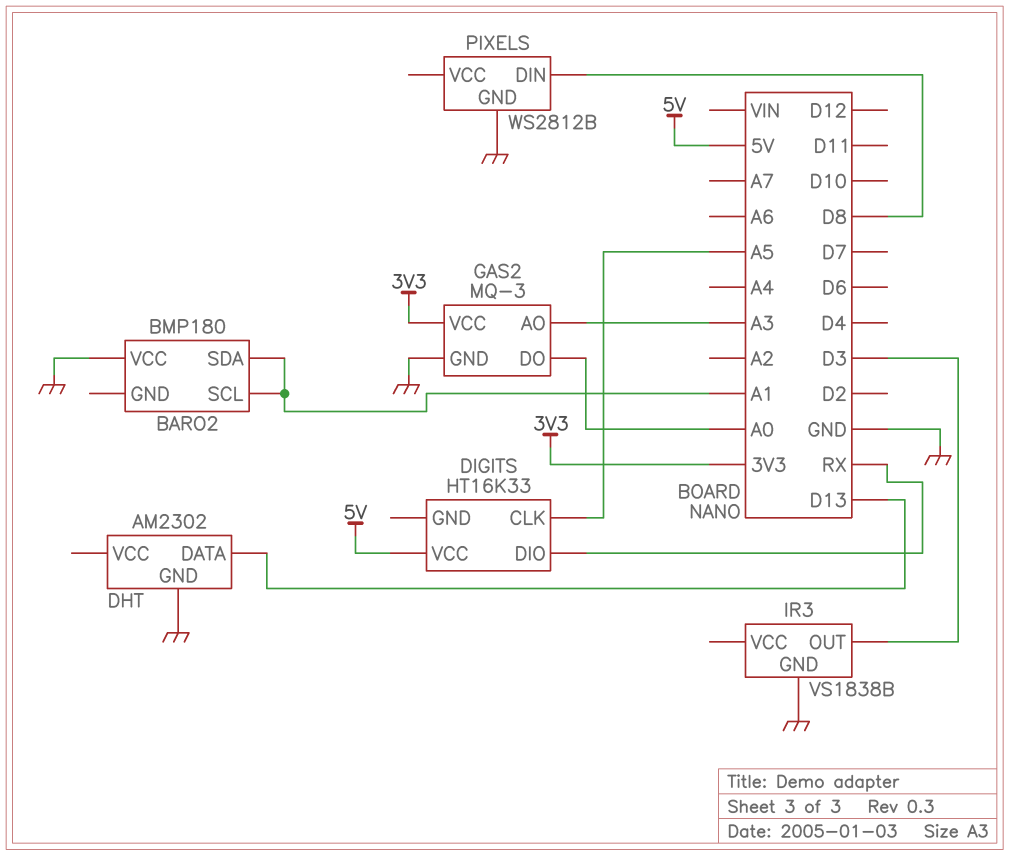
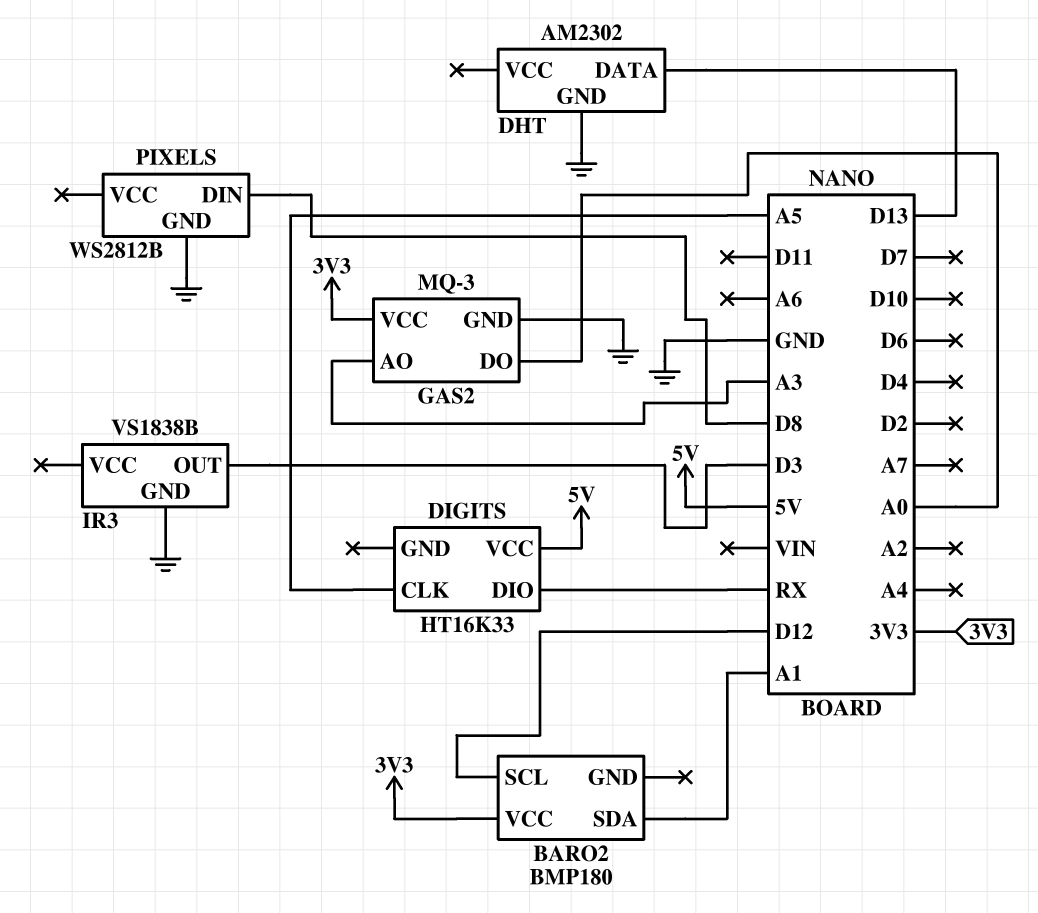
BARO2 pin SCL: A1 -> D12
BARO2 pin VCC: GND -> 3V3

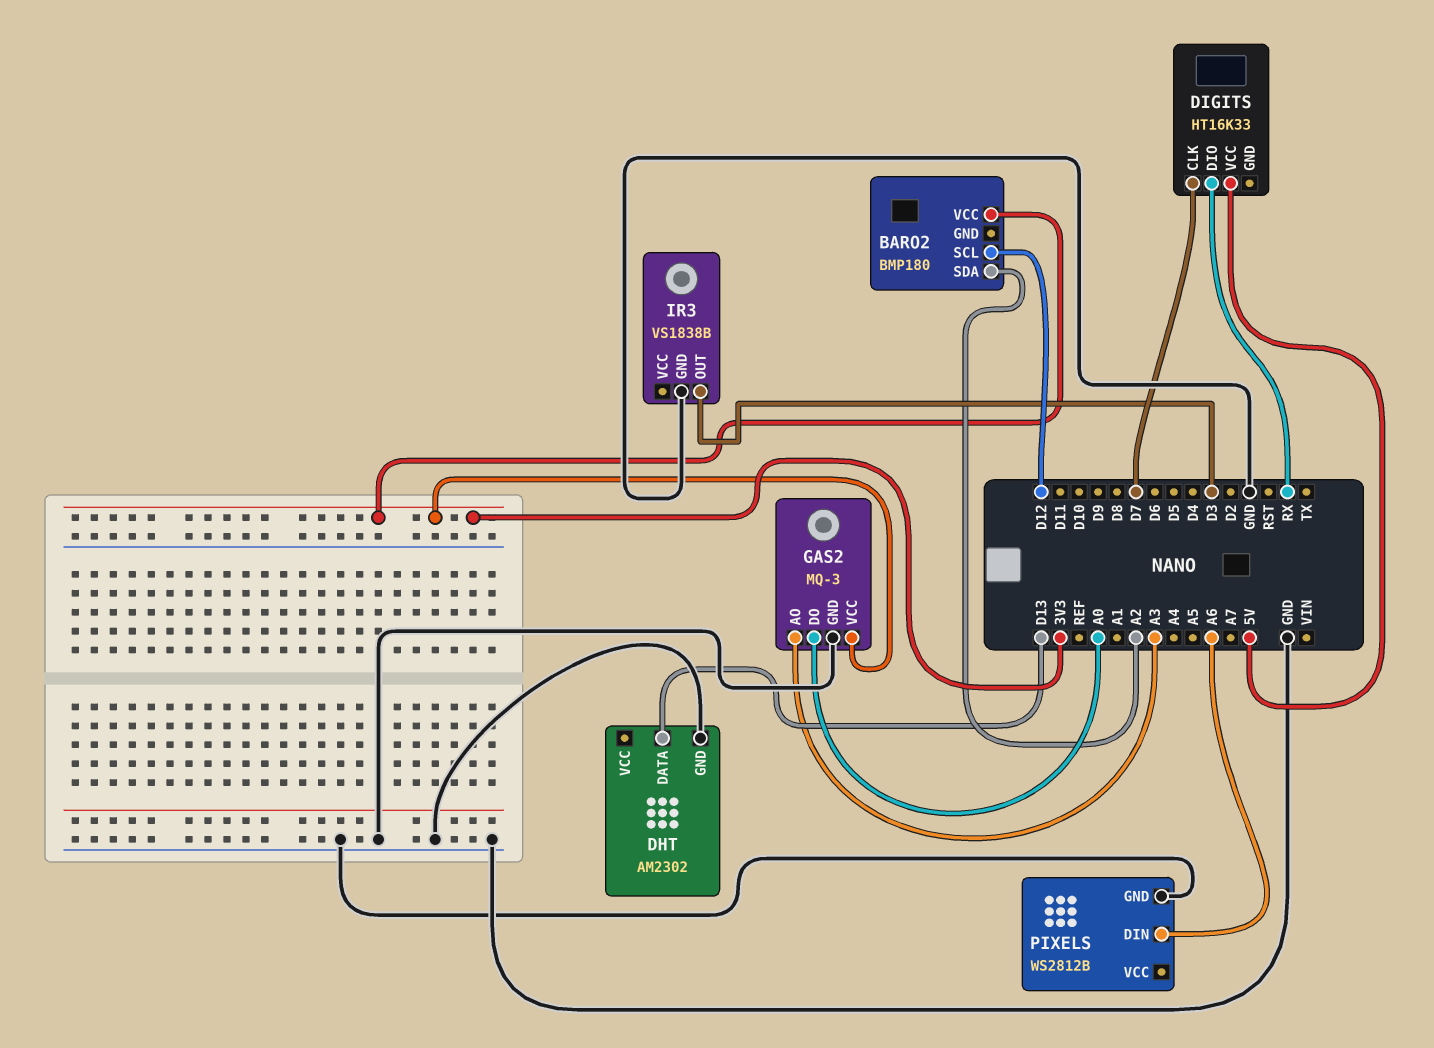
BARO2 pin SDA: A1 -> A2
DIGITS pin CLK: A5 -> D7
PIXELS pin DIN: D8 -> A6

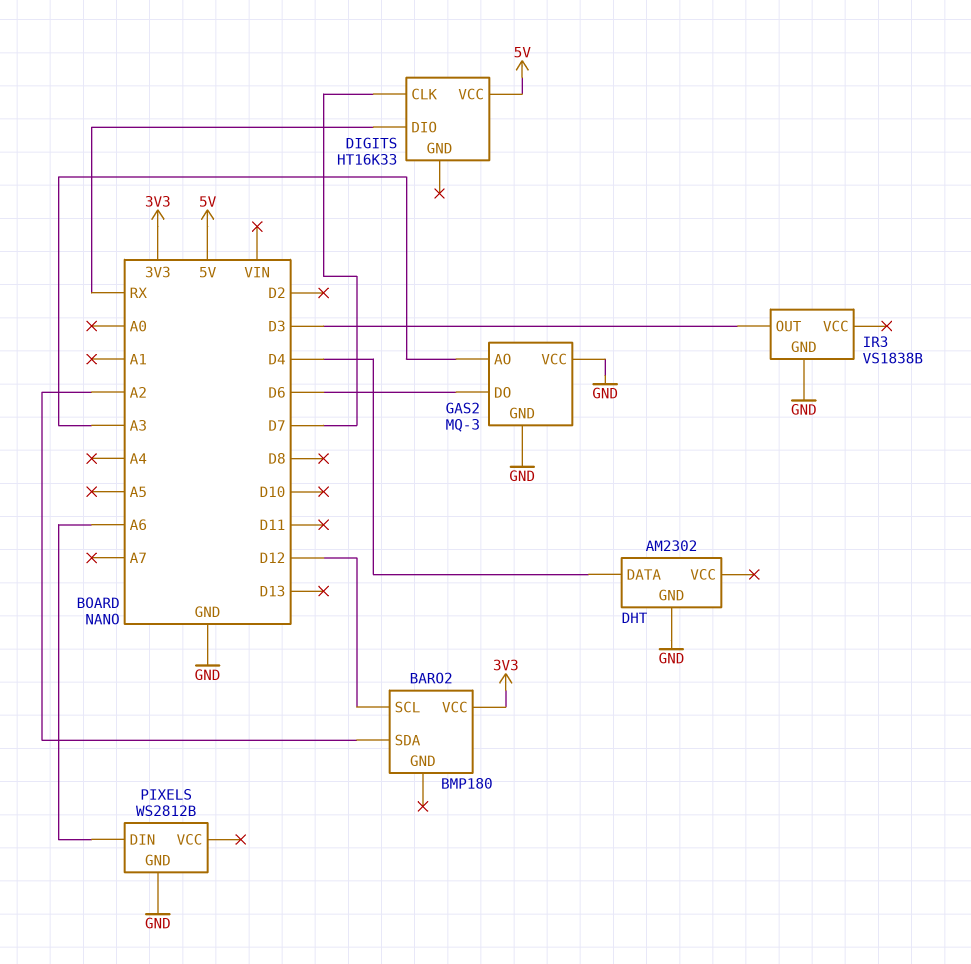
DHT pin DATA: D13 -> D4
GAS2 pin DO: A0 -> D6
GAS2 pin VCC: 3V3 -> GND

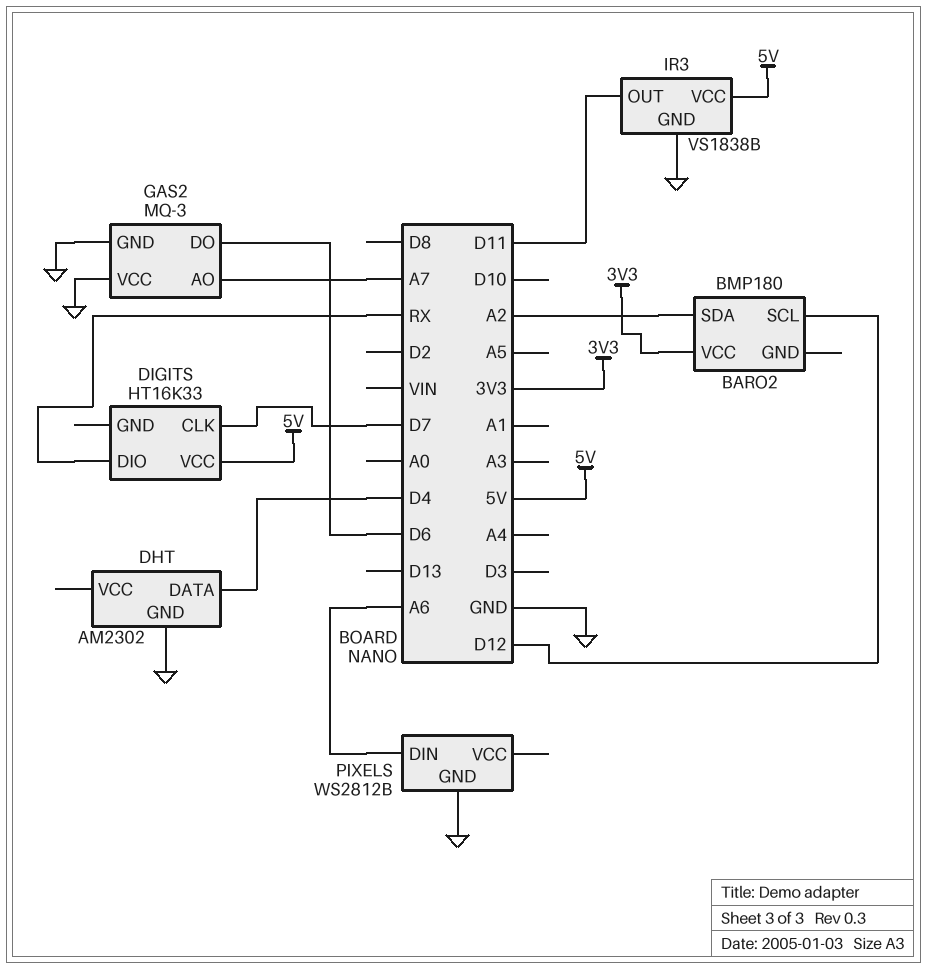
GAS2 pin AO: A3 -> A7
IR3 pin OUT: D3 -> D11
IR3 pin VCC: none -> 5V

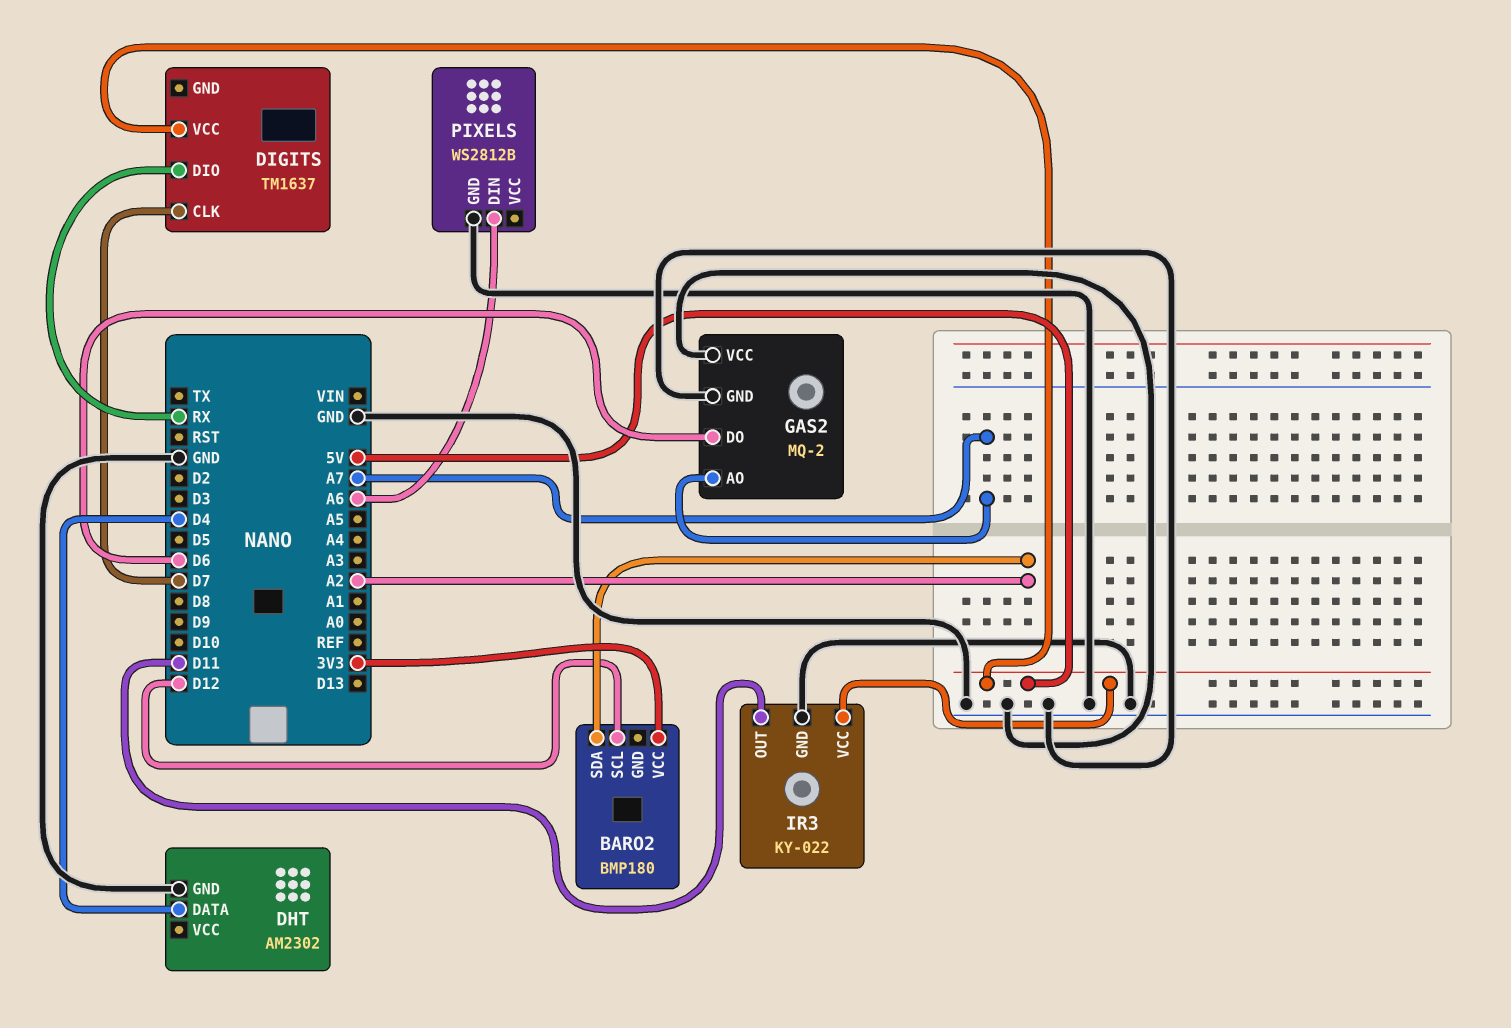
DIGITS: HT16K33 -> TM1637
GAS2: MQ-3 -> MQ-2
IR3: VS1838B -> KY-022

